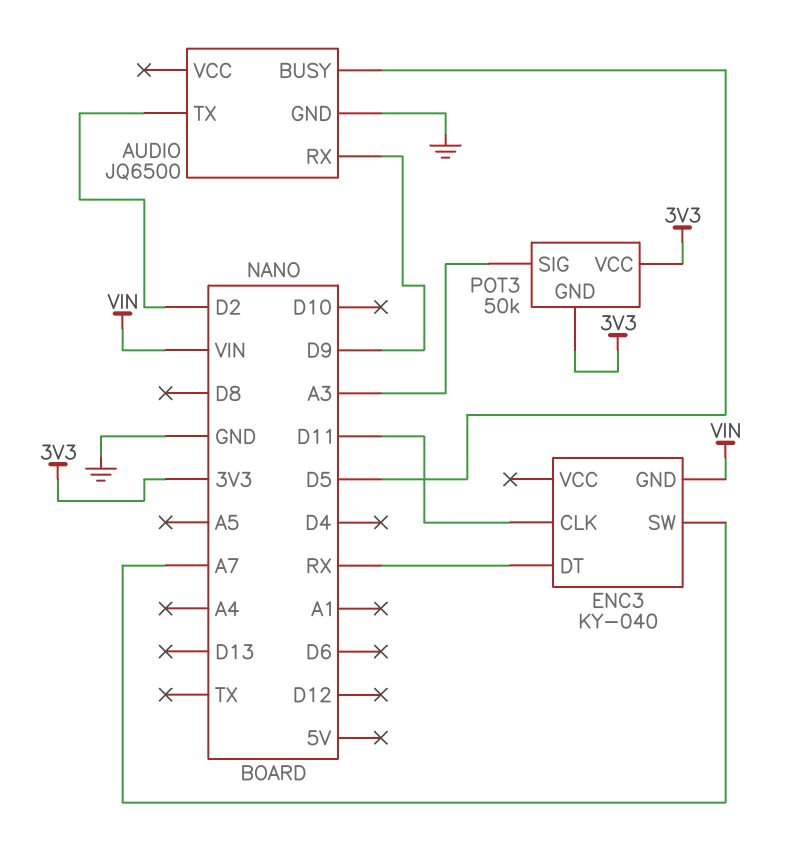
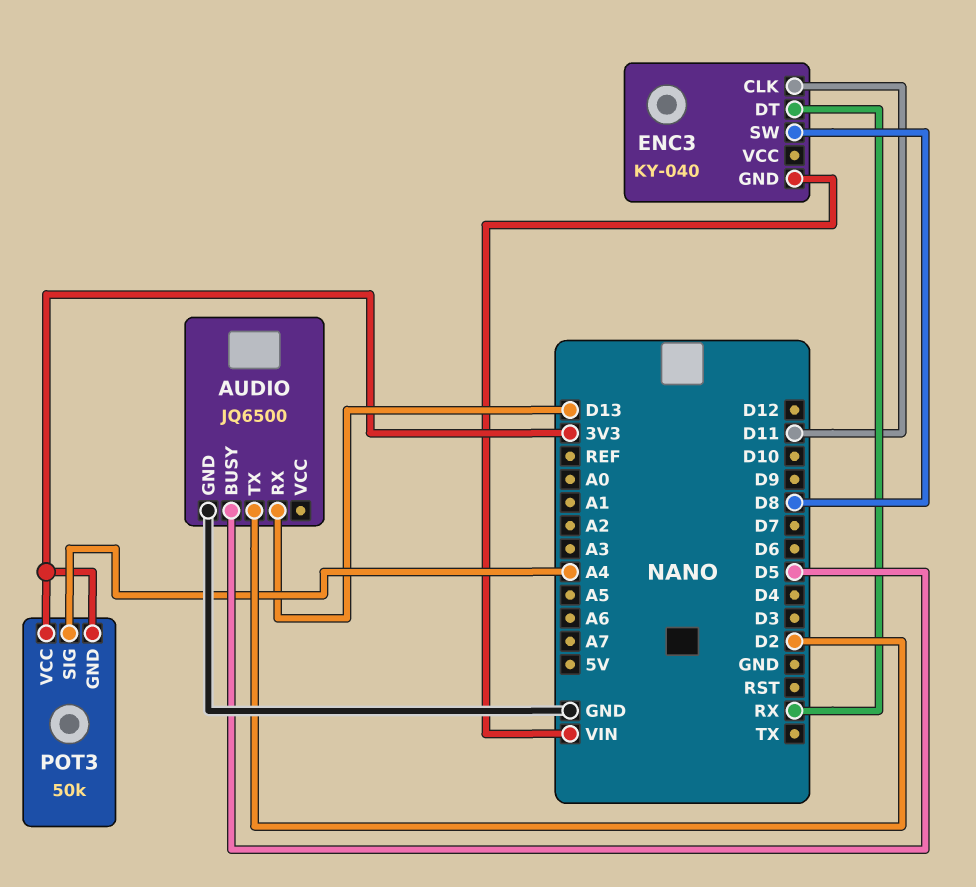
AUDIO pin RX: D9 -> D13
ENC3 pin SW: A7 -> D8
POT3 pin SIG: A3 -> A4

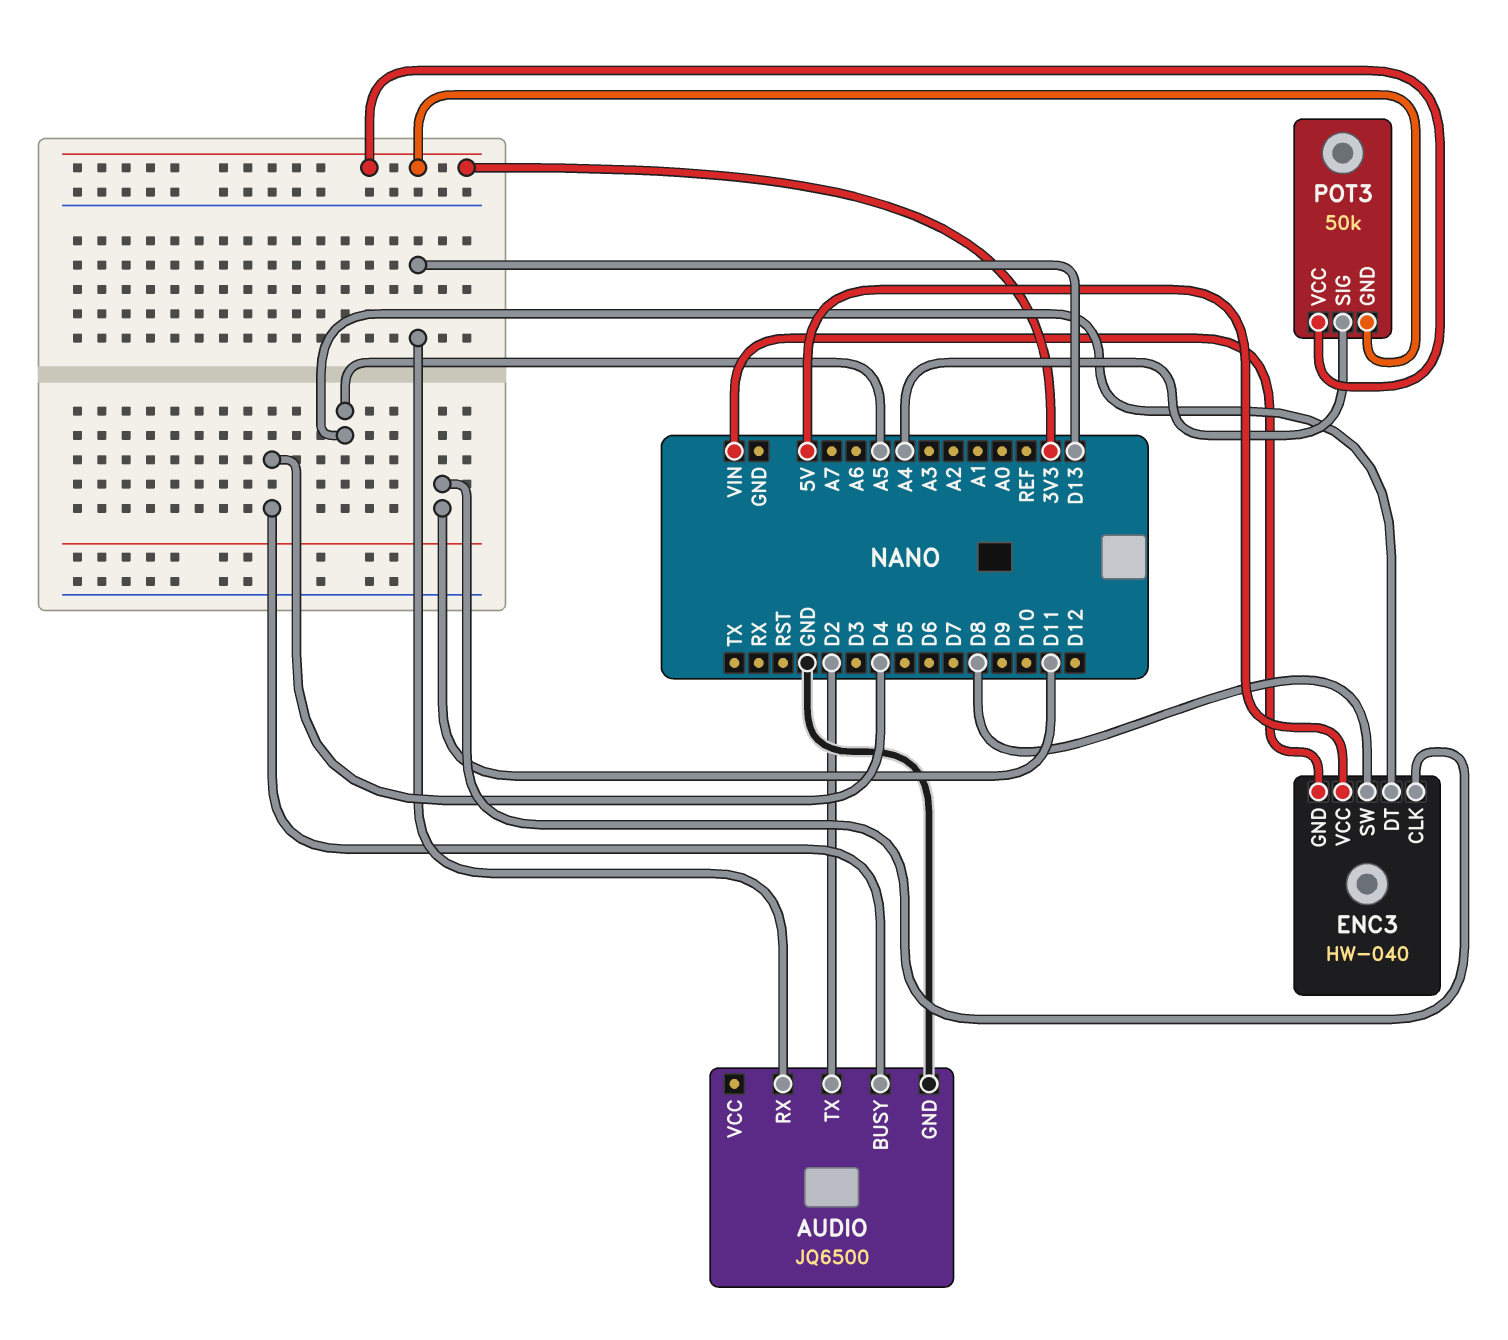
AUDIO pin BUSY: D5 -> D4
ENC3: KY-040 -> HW-040
ENC3 pin DT: RX -> A5
ENC3 pin VCC: none -> 5V

